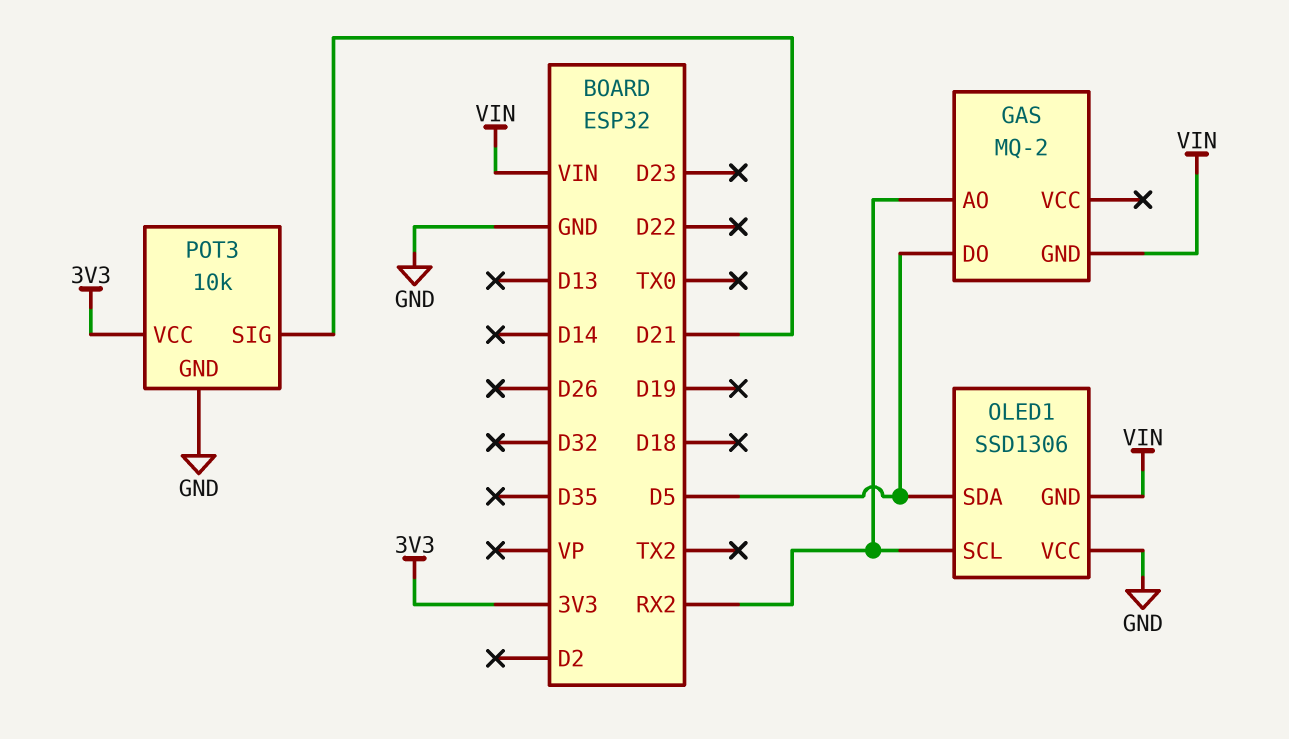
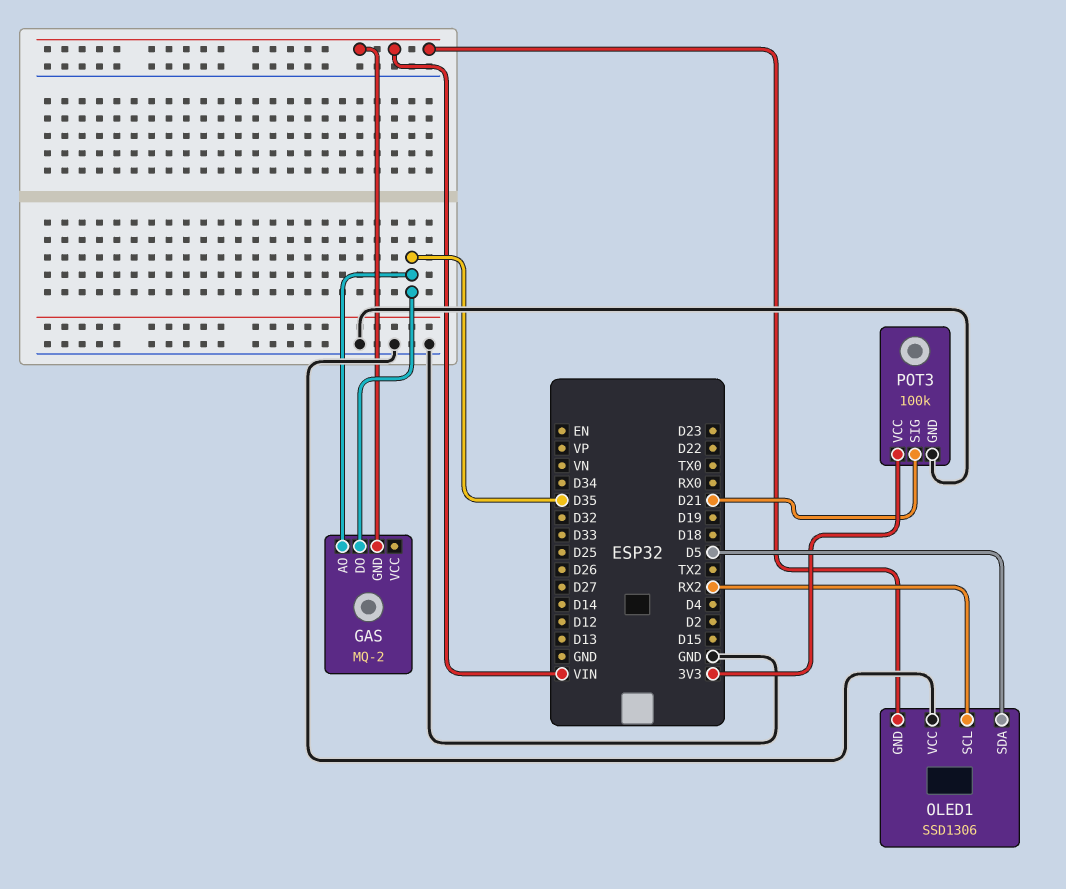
GAS pin AO: RX2 -> D35
GAS pin DO: D5 -> D35
POT3: 10k -> 100k

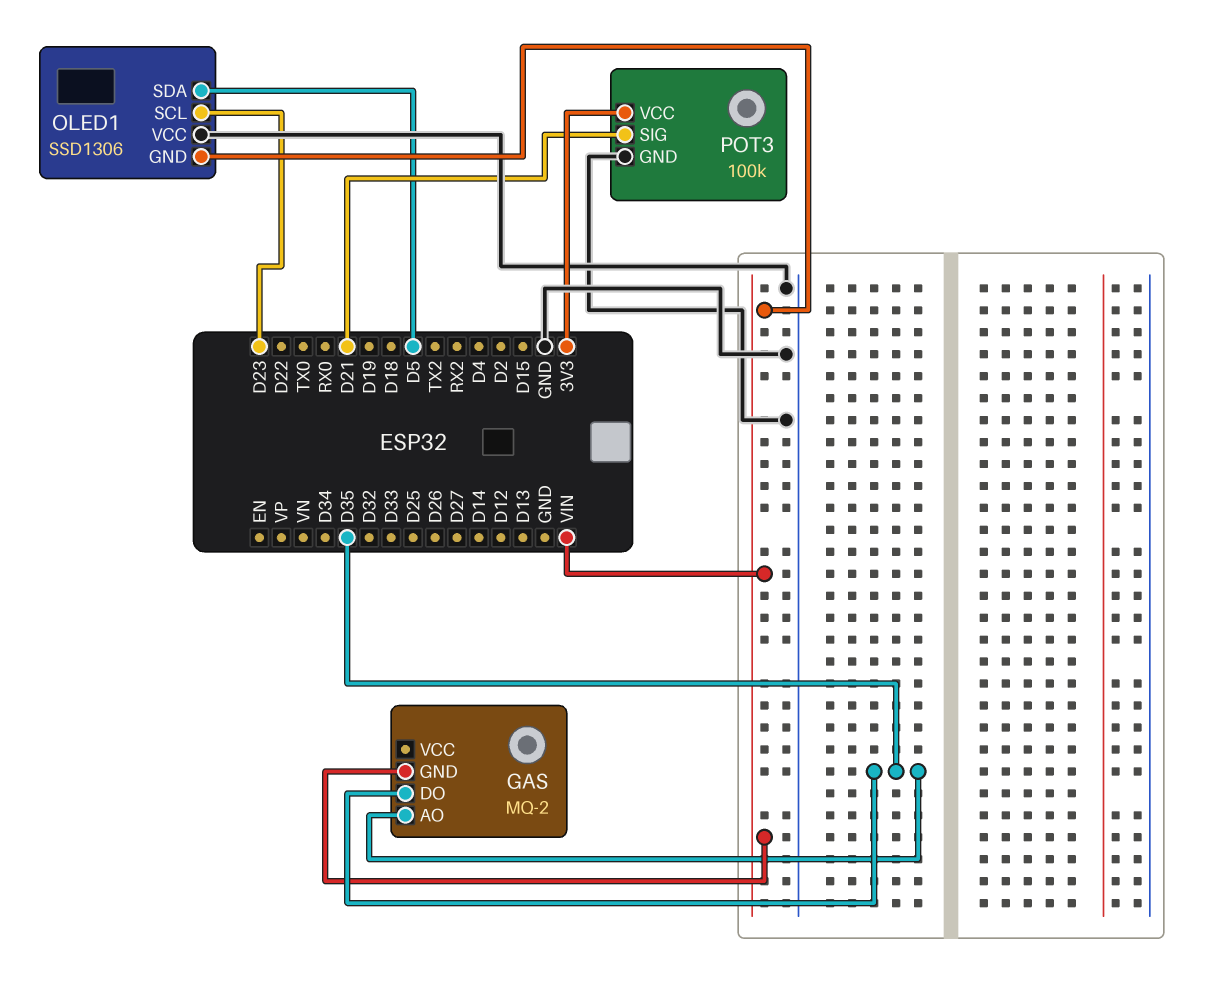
OLED1 pin SCL: RX2 -> D23

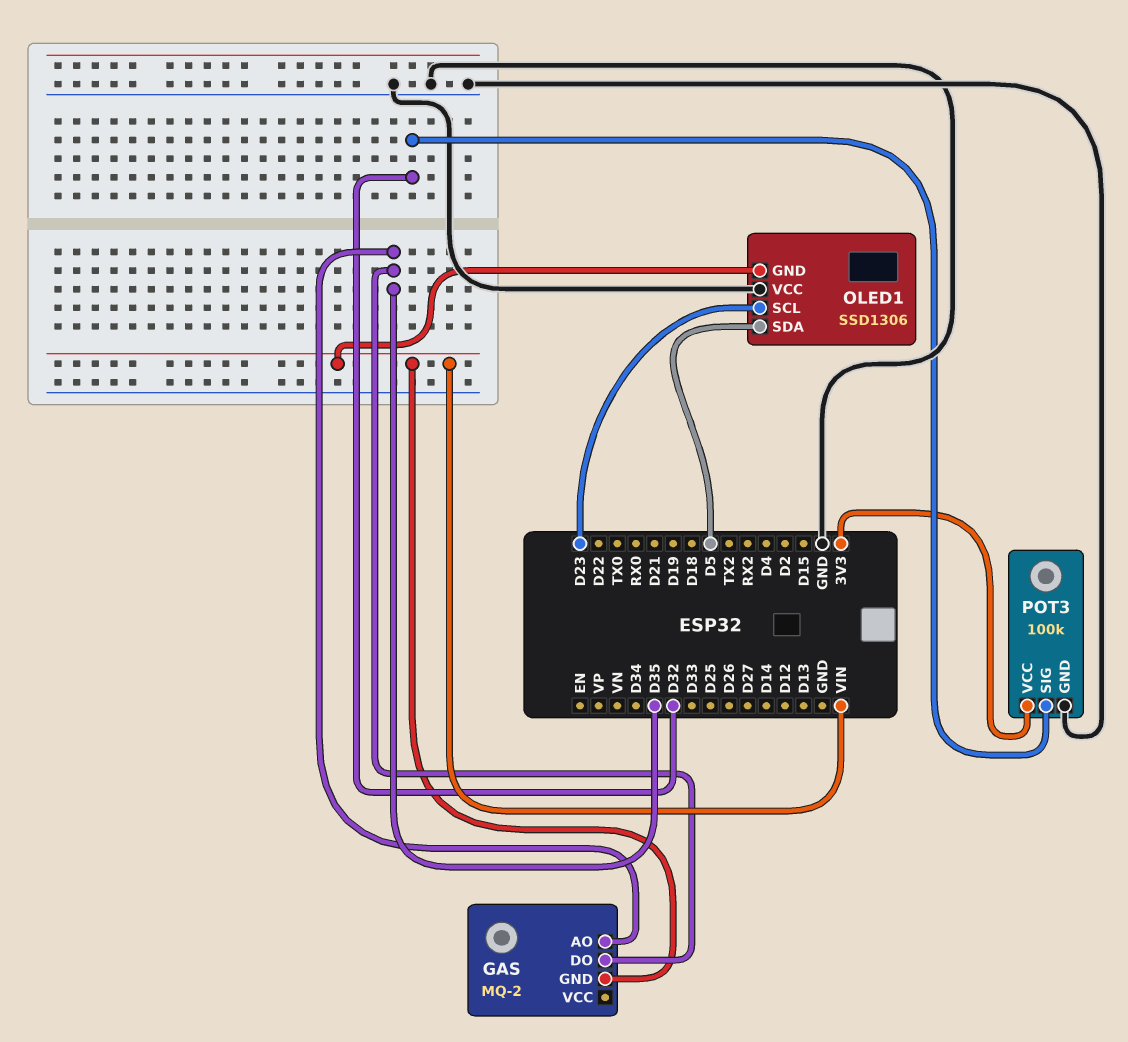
POT3 pin SIG: D21 -> D32

